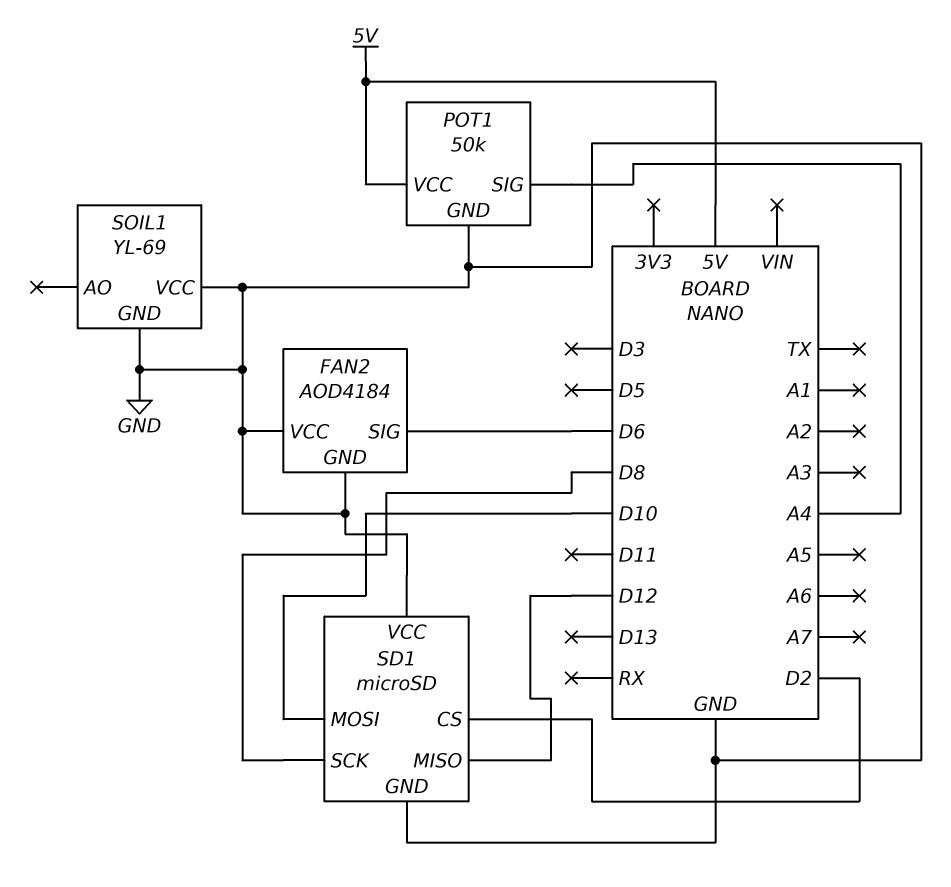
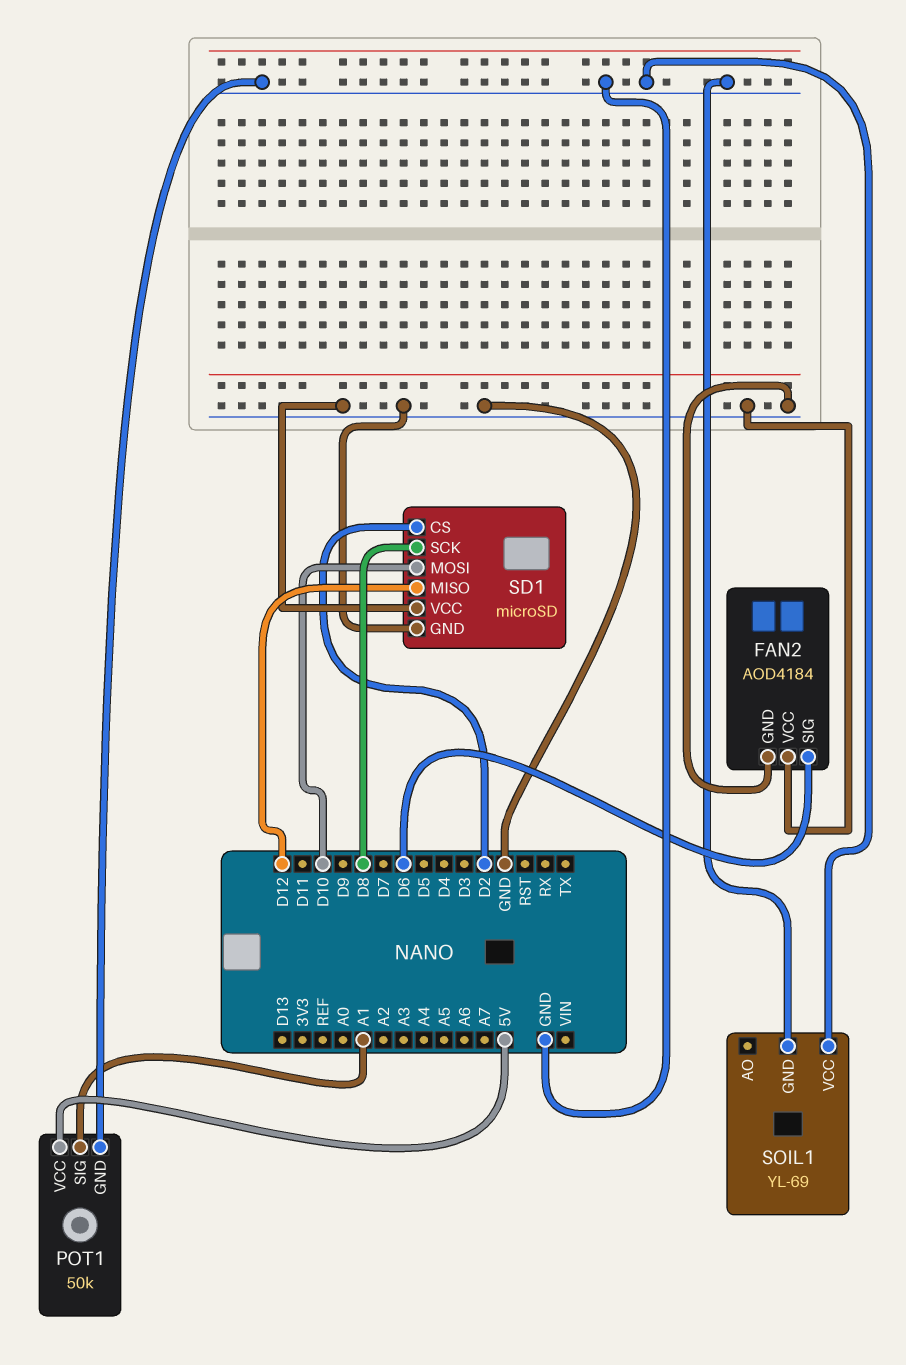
POT1 pin SIG: A4 -> A1

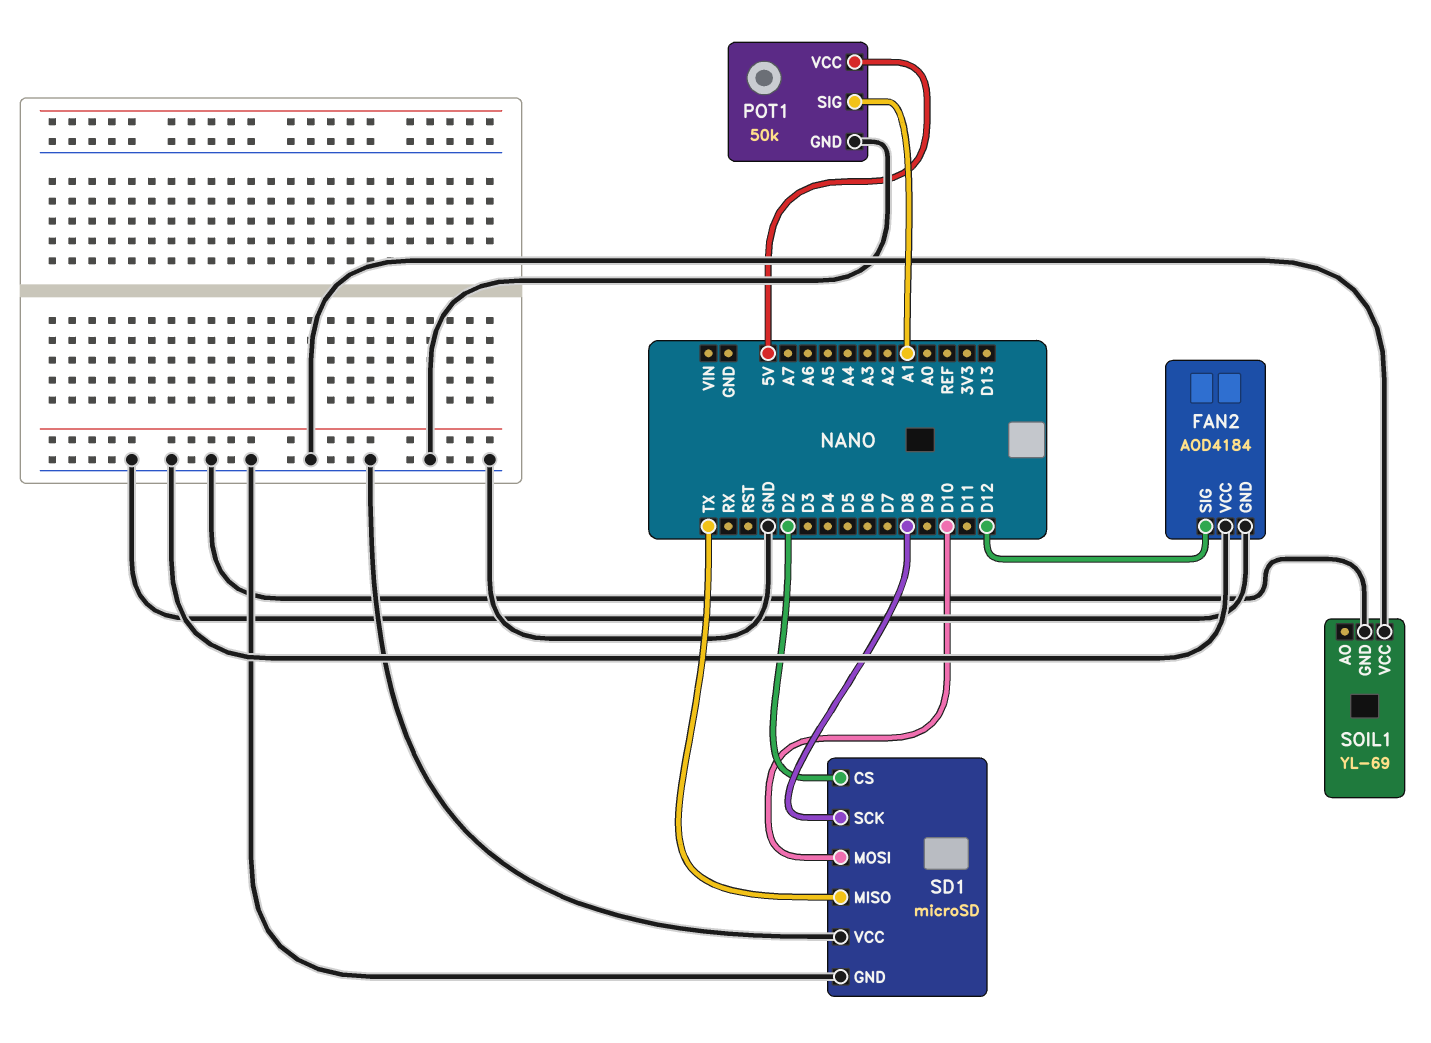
FAN2 pin SIG: D6 -> D12
SD1 pin MISO: D12 -> TX

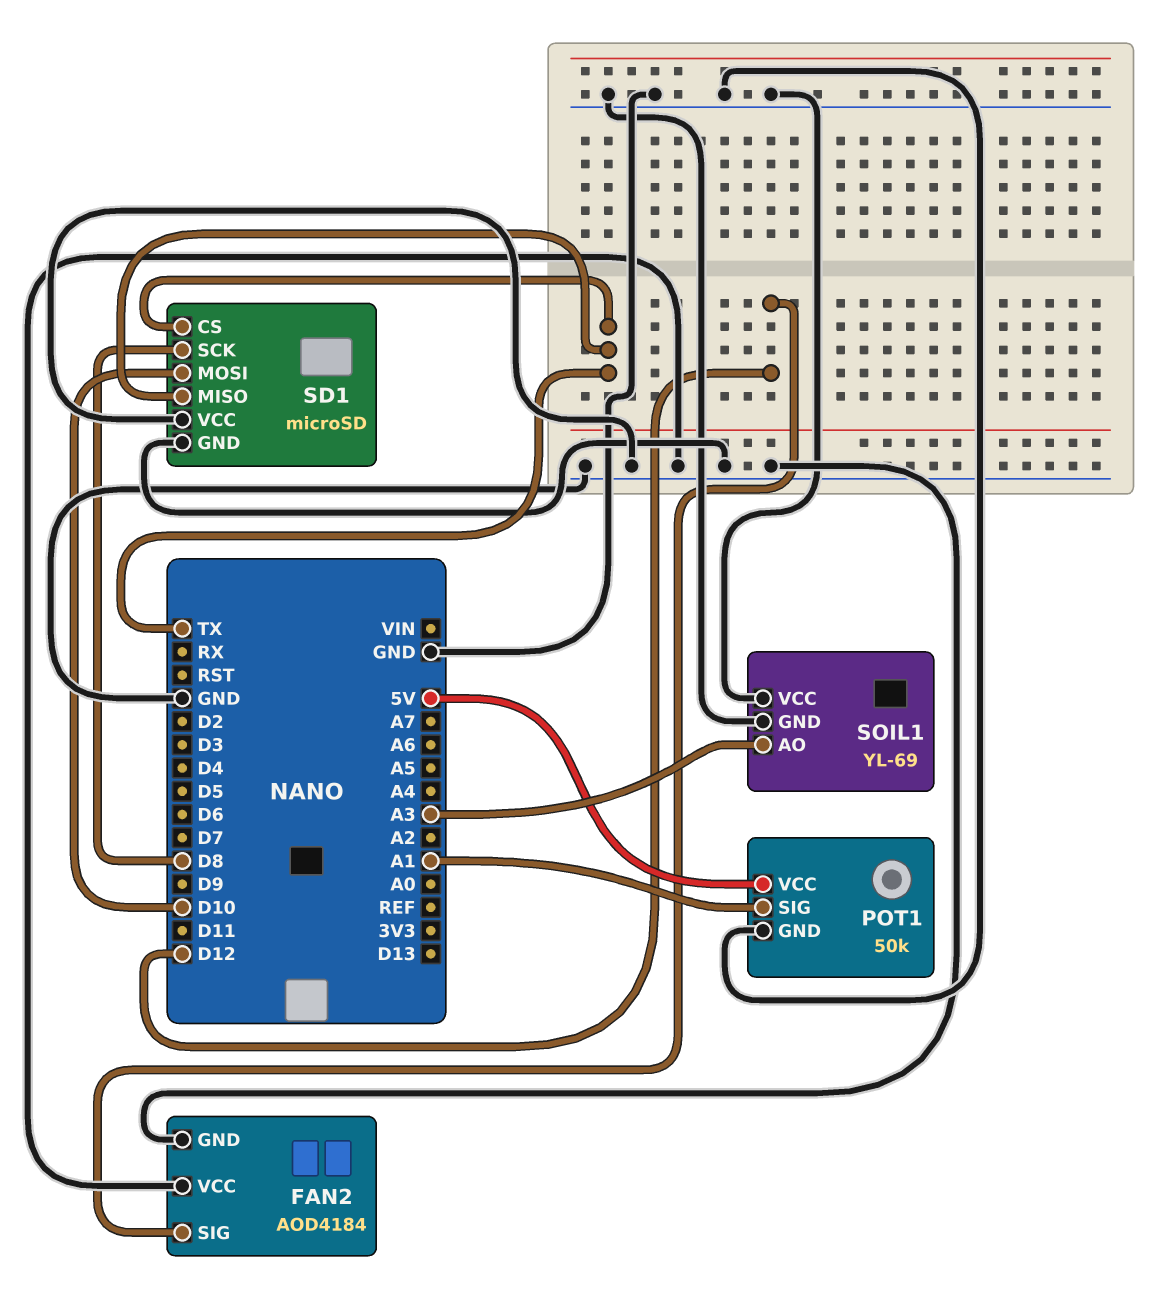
SD1 pin CS: D2 -> TX
SOIL1 pin AO: none -> A3

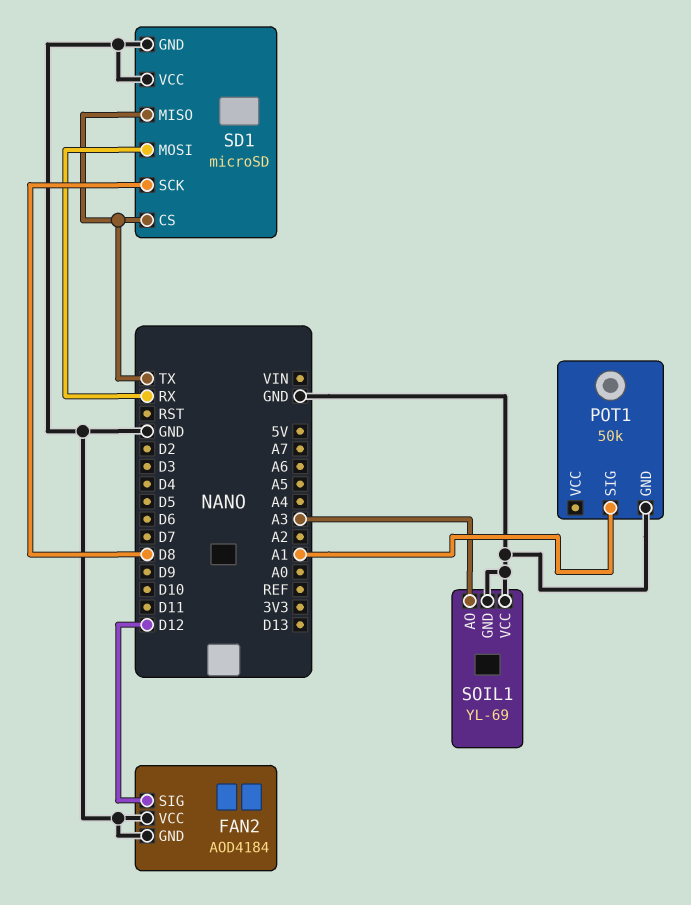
POT1 pin VCC: 5V -> none
SD1 pin MOSI: D10 -> RX

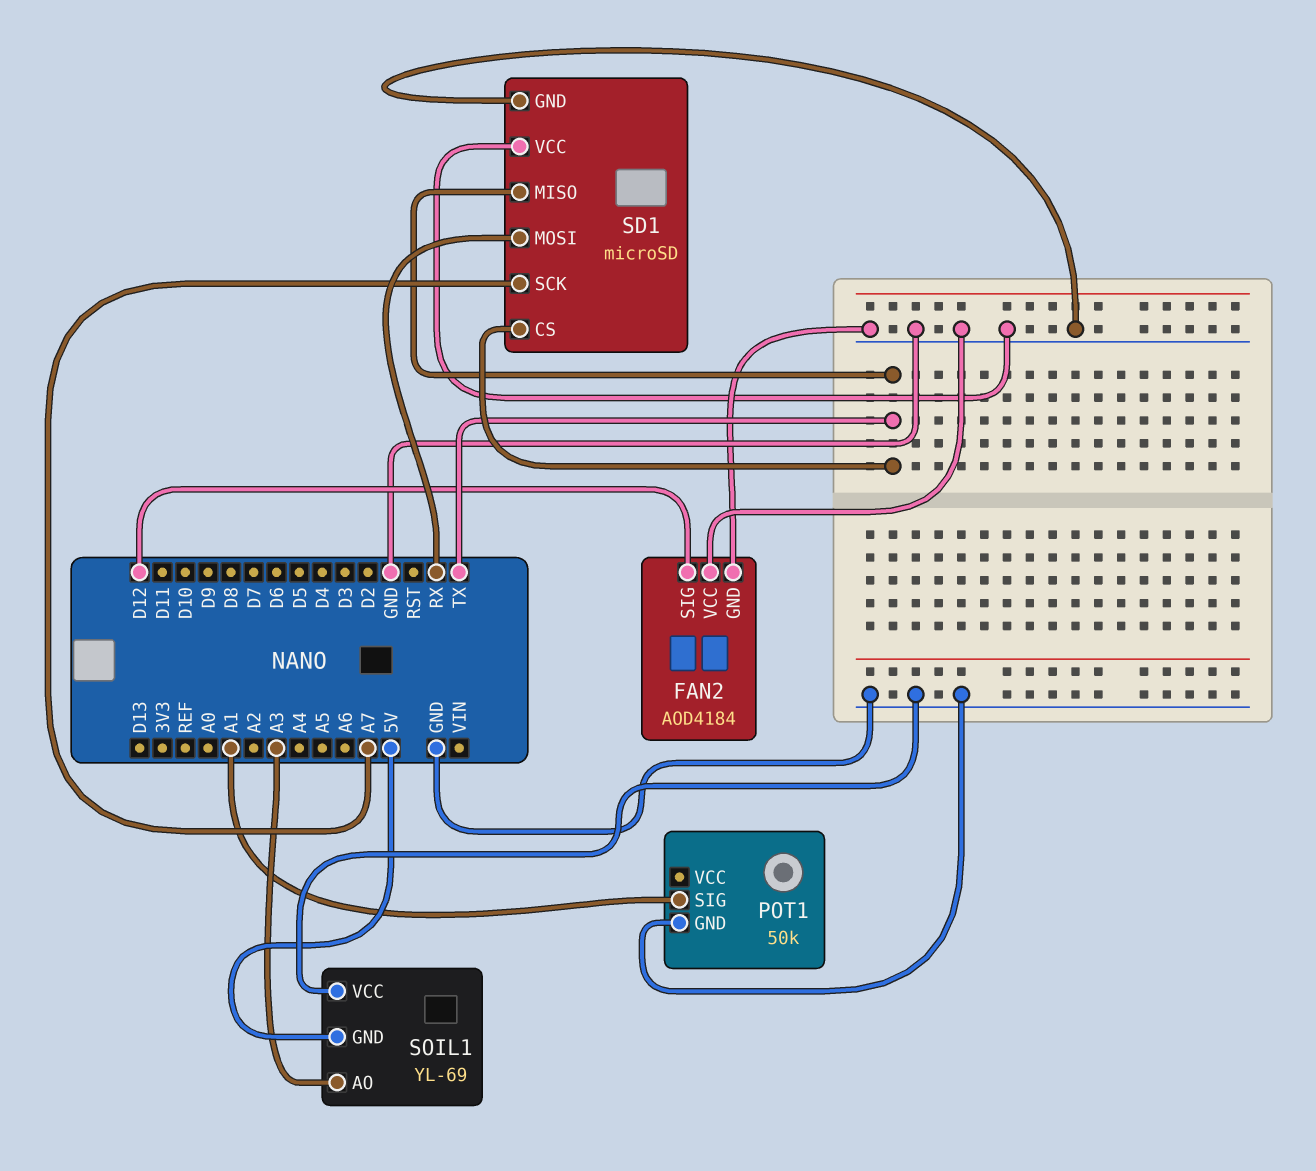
SD1 pin SCK: D8 -> A7
SOIL1 pin GND: GND -> 5V

